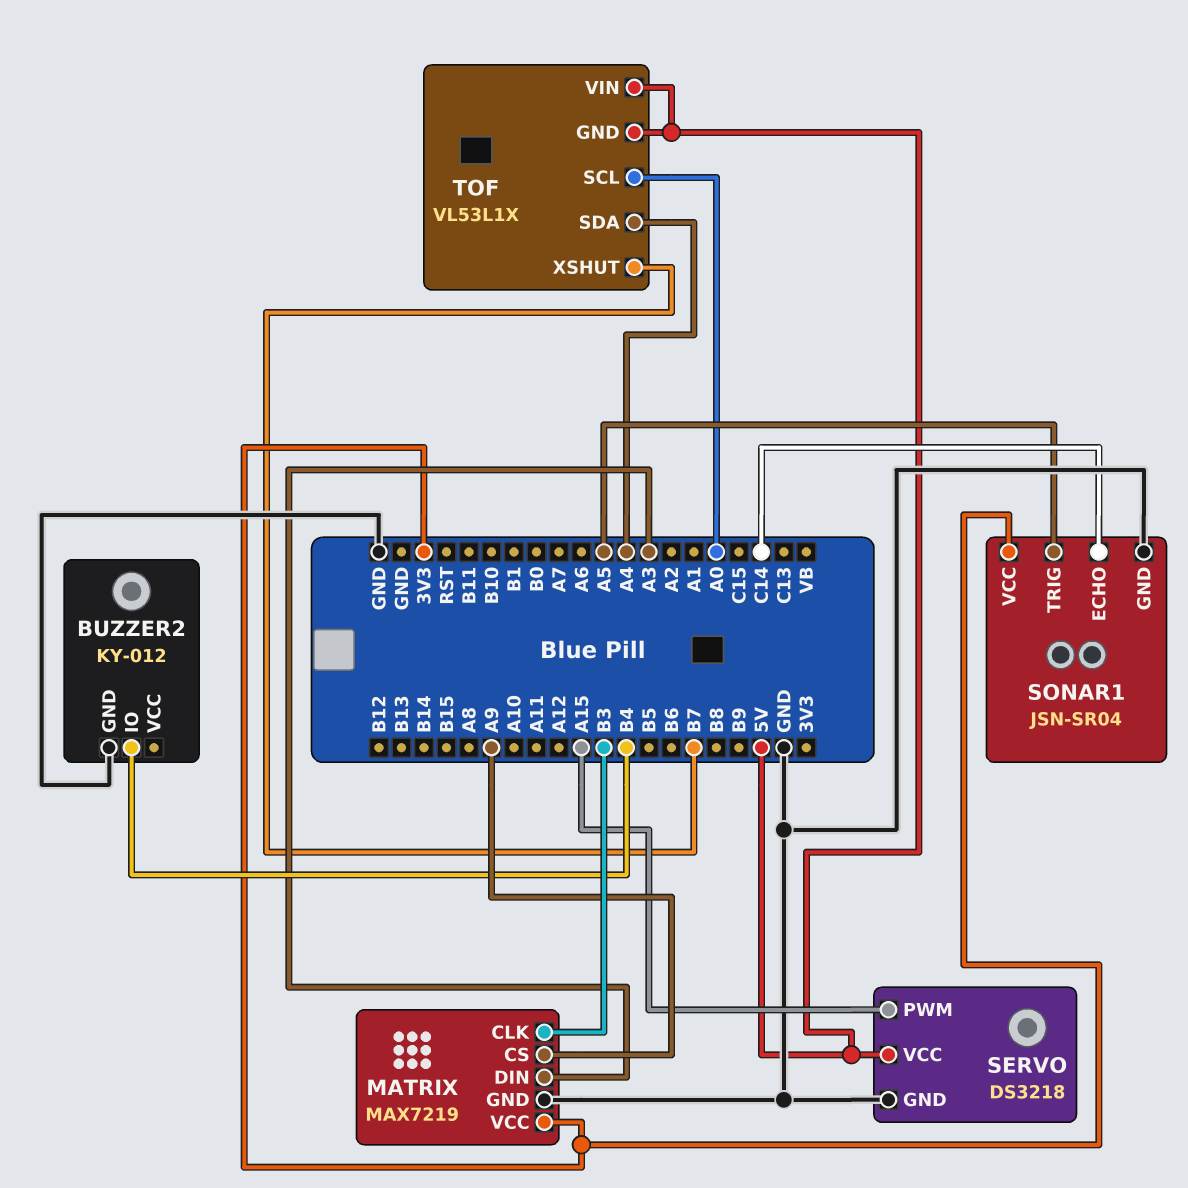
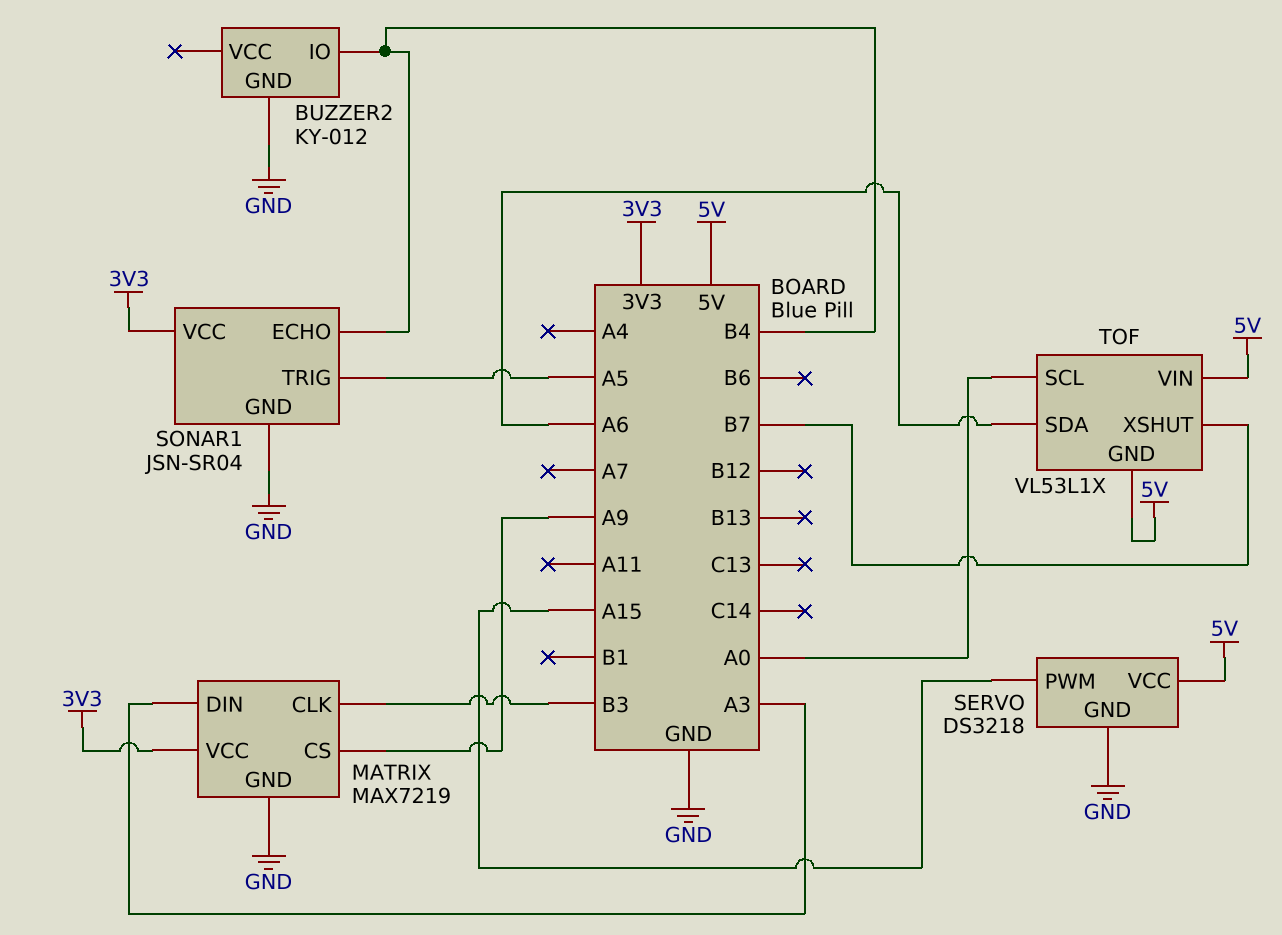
SONAR1 pin ECHO: C14 -> B4
TOF pin SDA: A4 -> A6

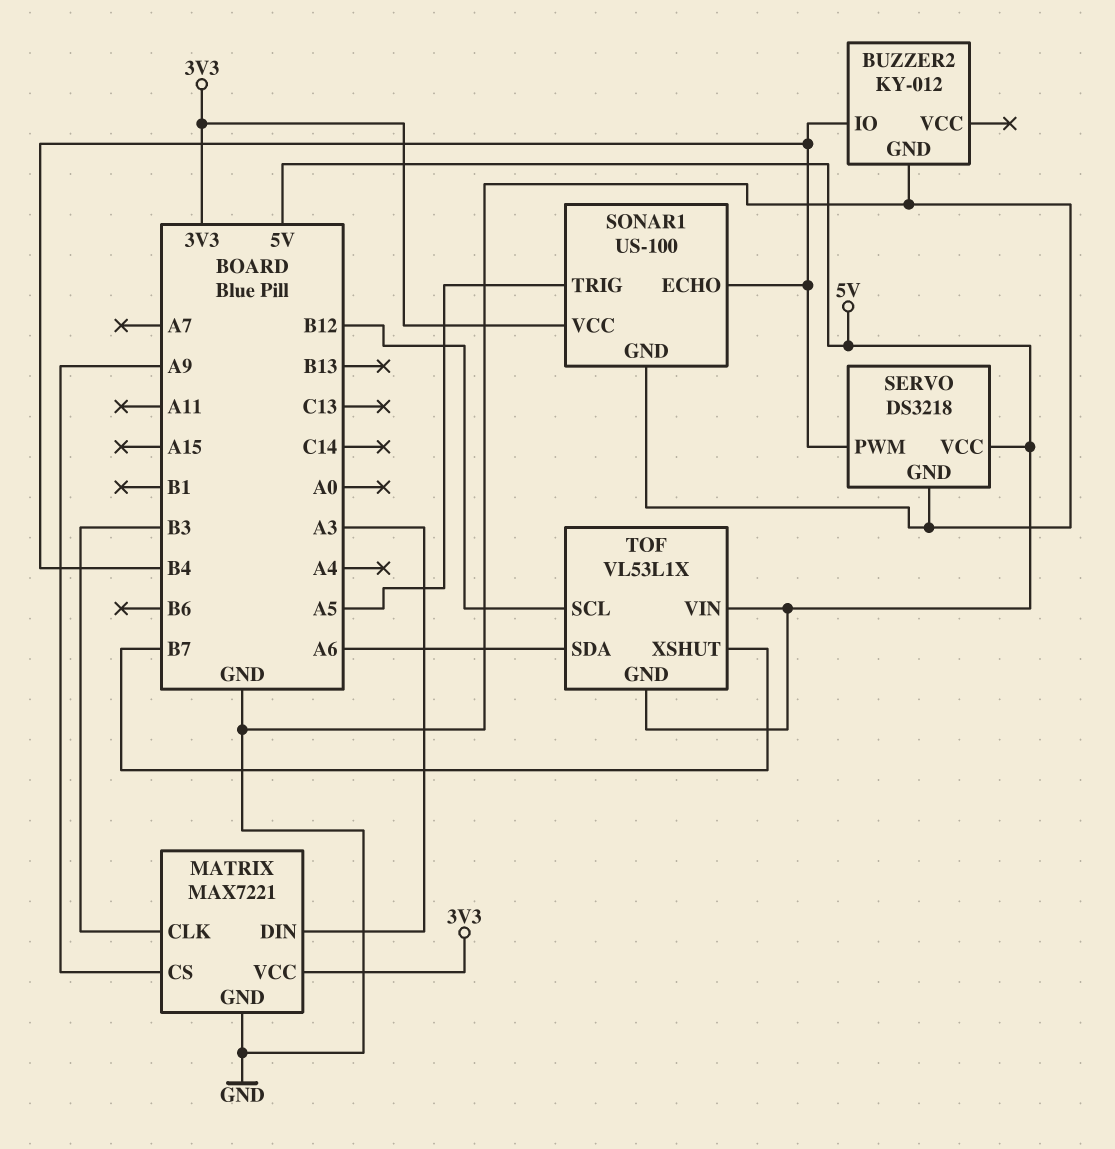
MATRIX: MAX7219 -> MAX7221
SERVO pin PWM: A15 -> B4
SONAR1: JSN-SR04 -> US-100
TOF pin SCL: A0 -> B12

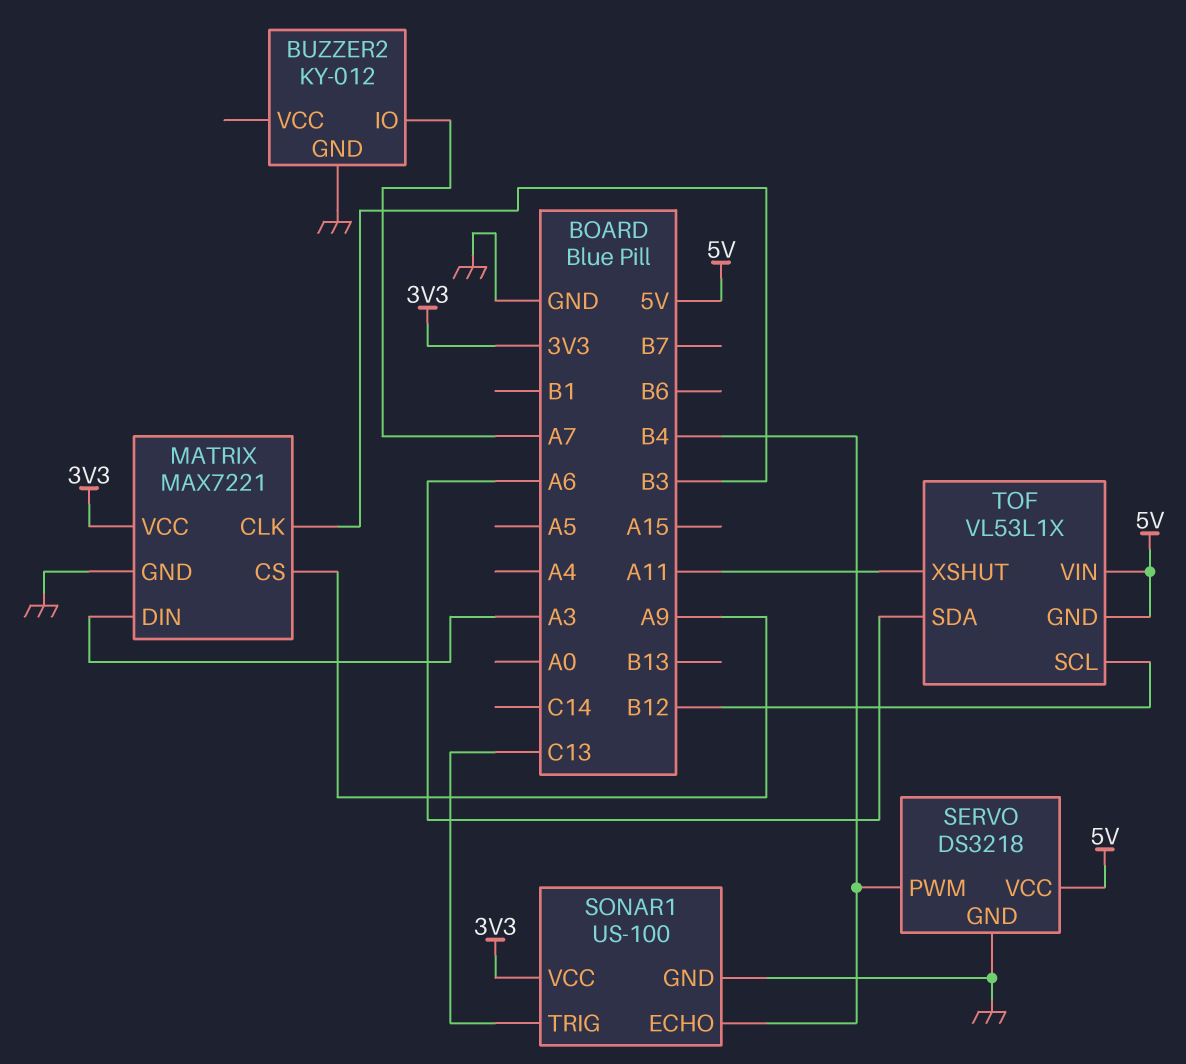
BUZZER2 pin IO: B4 -> A7
SONAR1 pin TRIG: A5 -> C13
TOF pin XSHUT: B7 -> A11

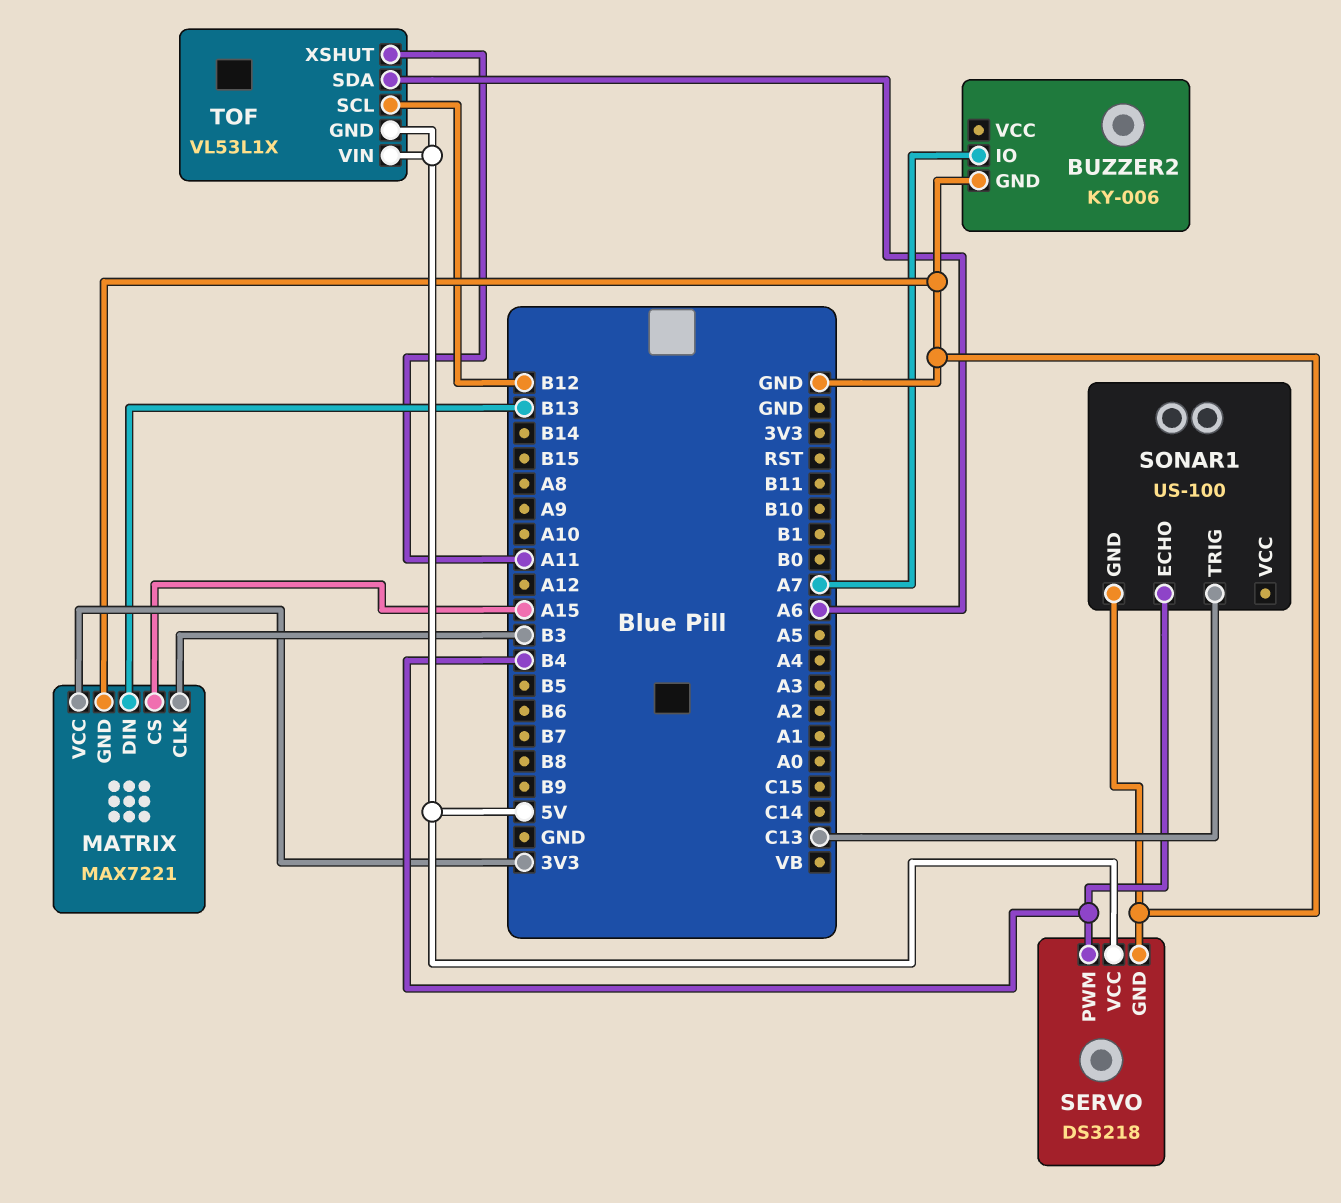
BUZZER2: KY-012 -> KY-006
MATRIX pin CS: A9 -> A15
MATRIX pin DIN: A3 -> B13
SONAR1 pin VCC: 3V3 -> none

